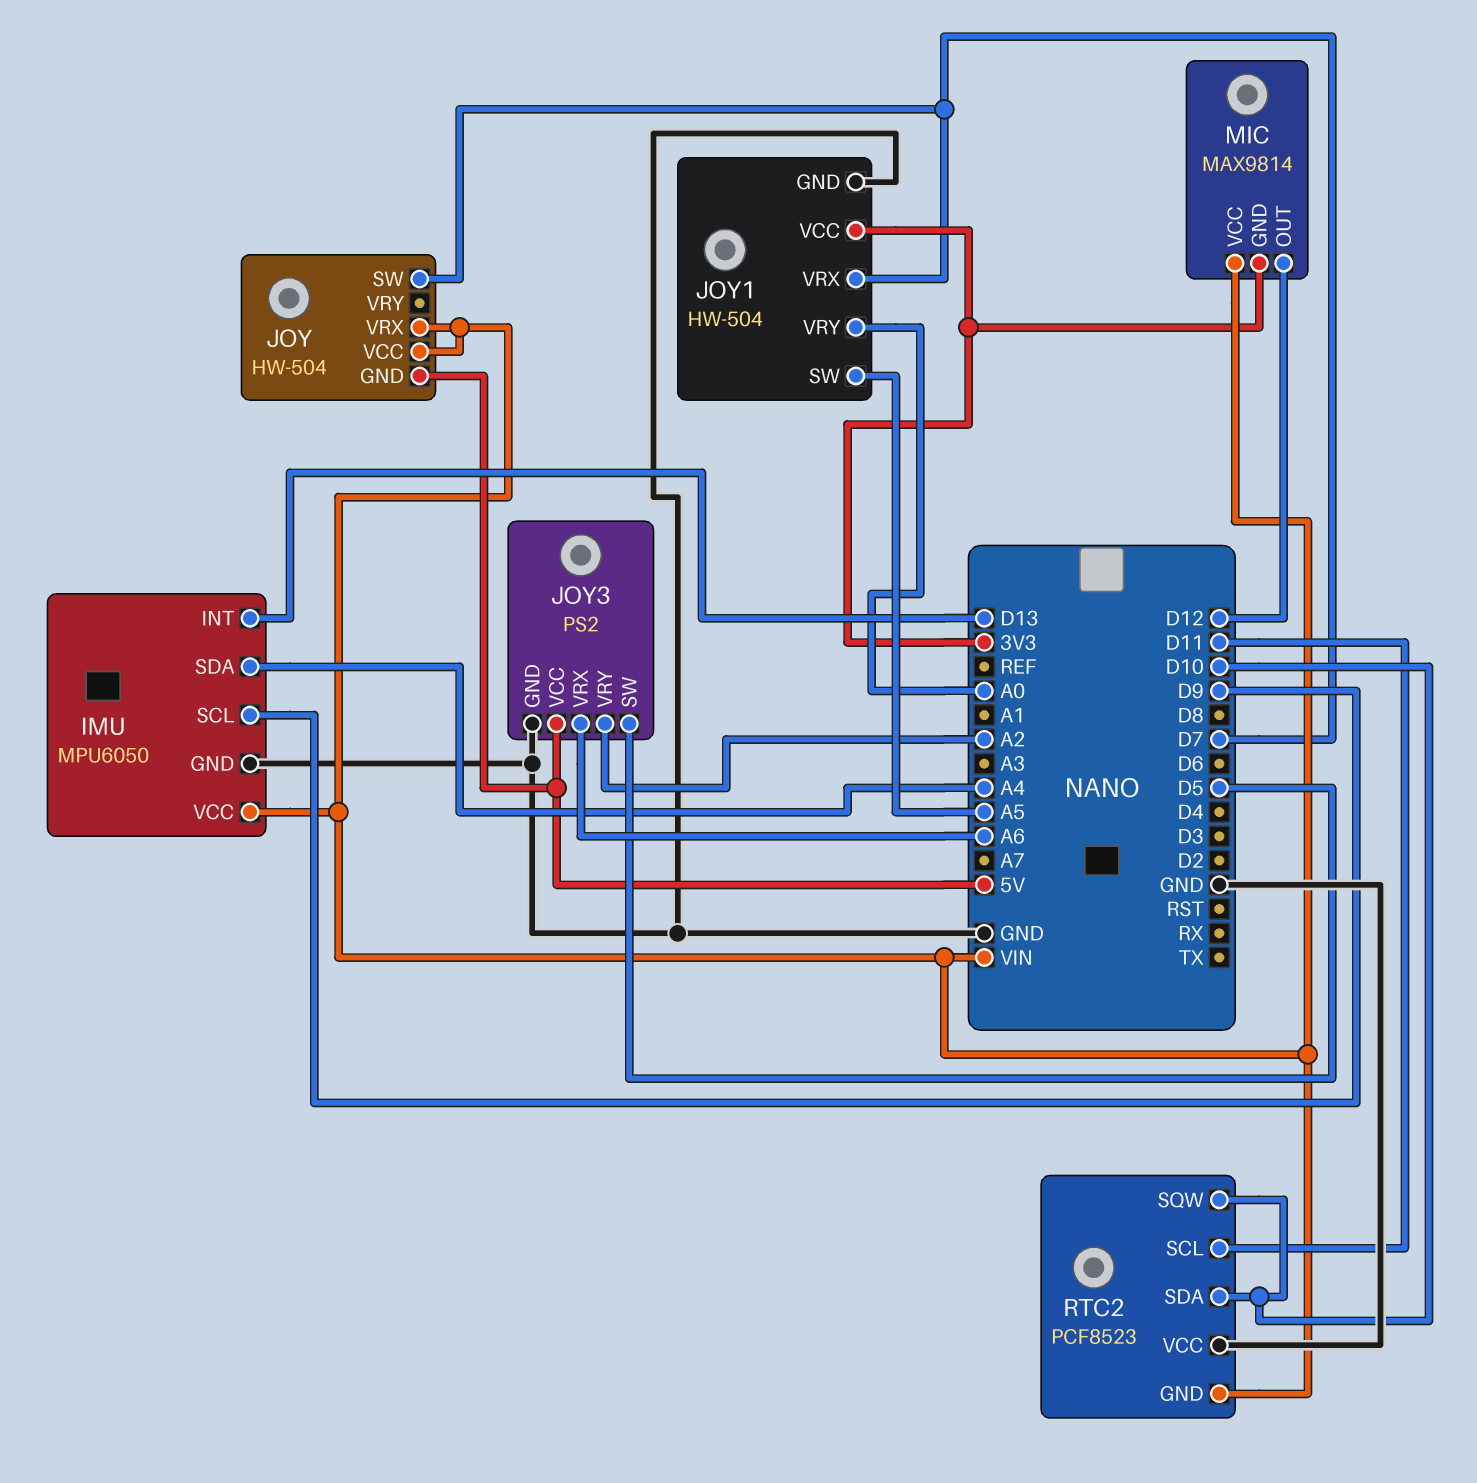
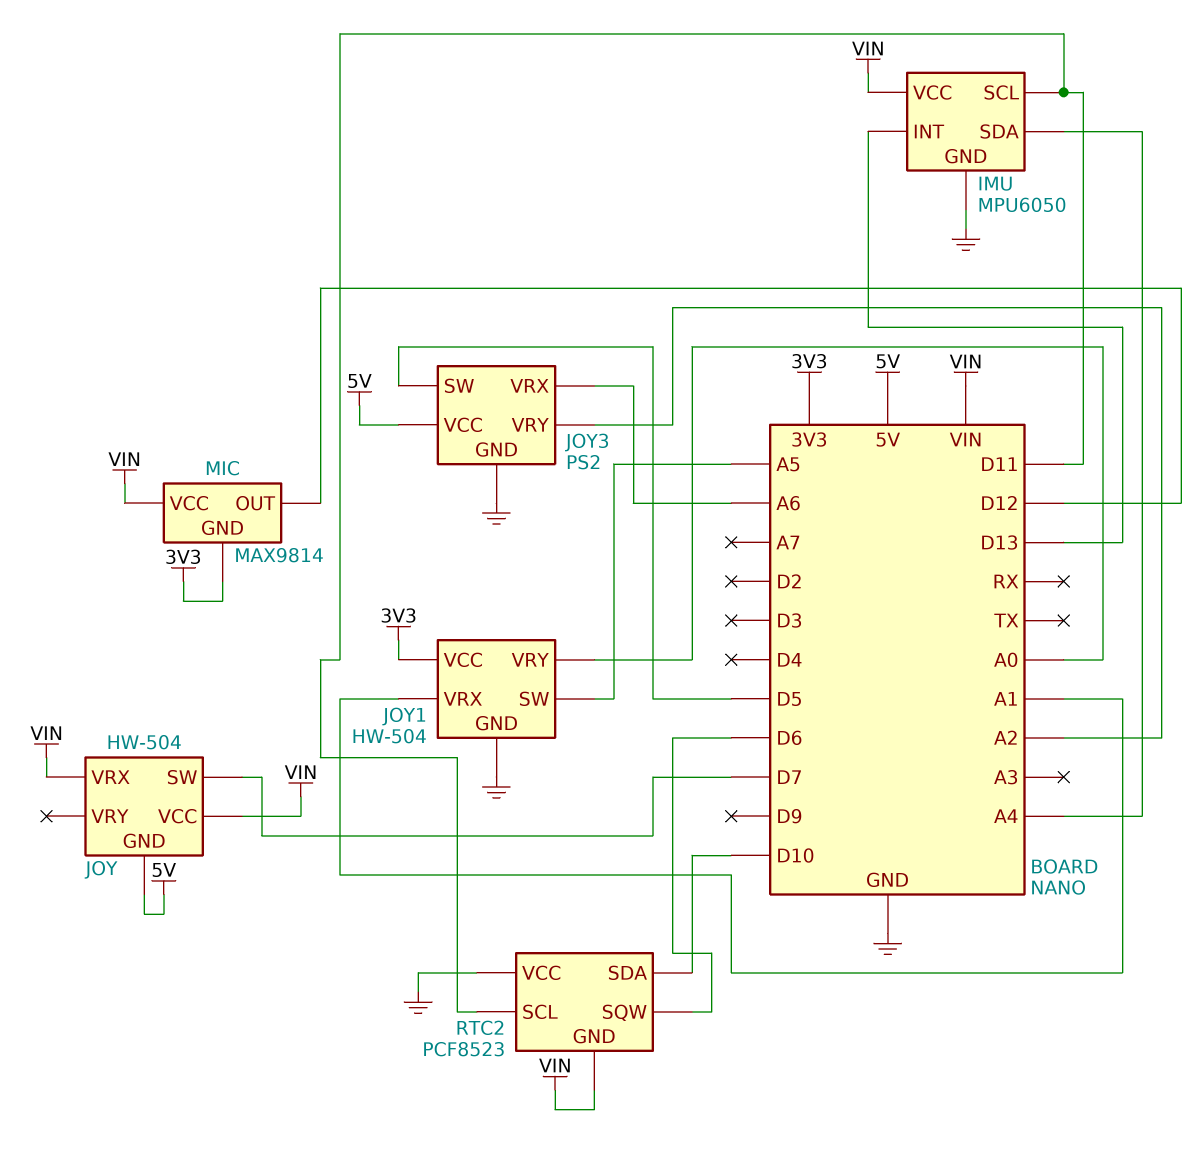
IMU pin SCL: D9 -> D11
JOY1 pin VRX: D7 -> A1
RTC2 pin SQW: D10 -> D6

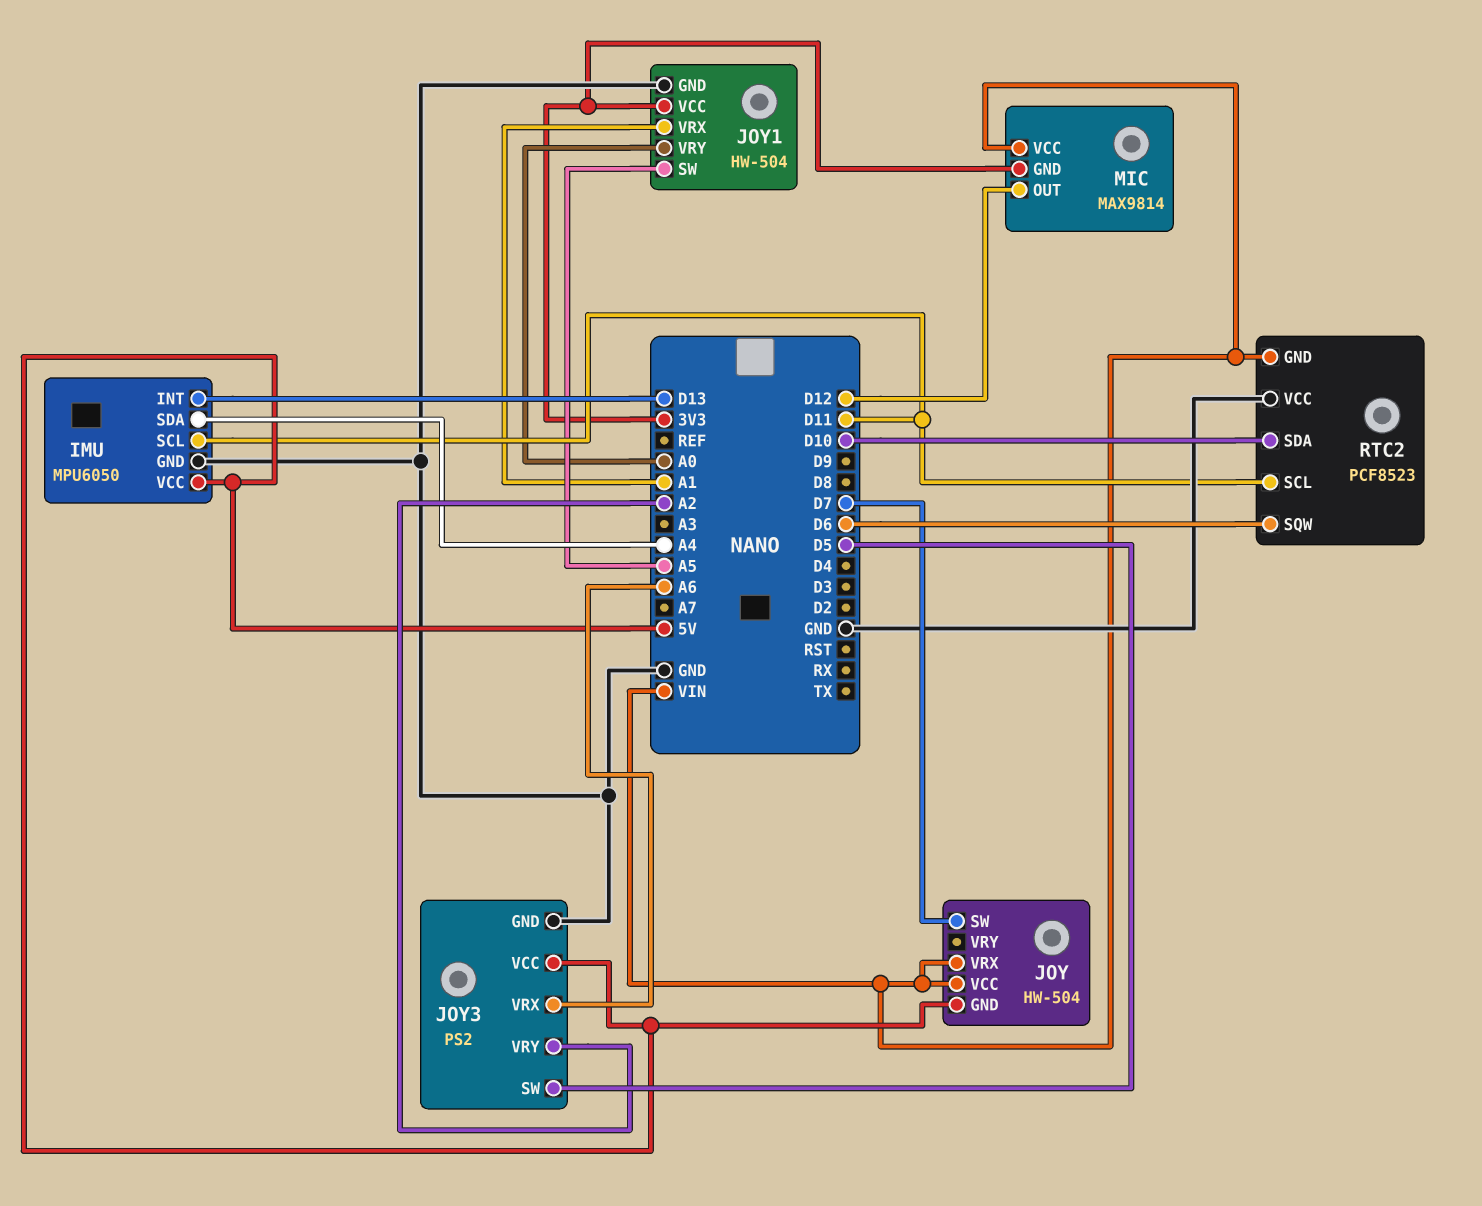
IMU pin VCC: VIN -> 5V

